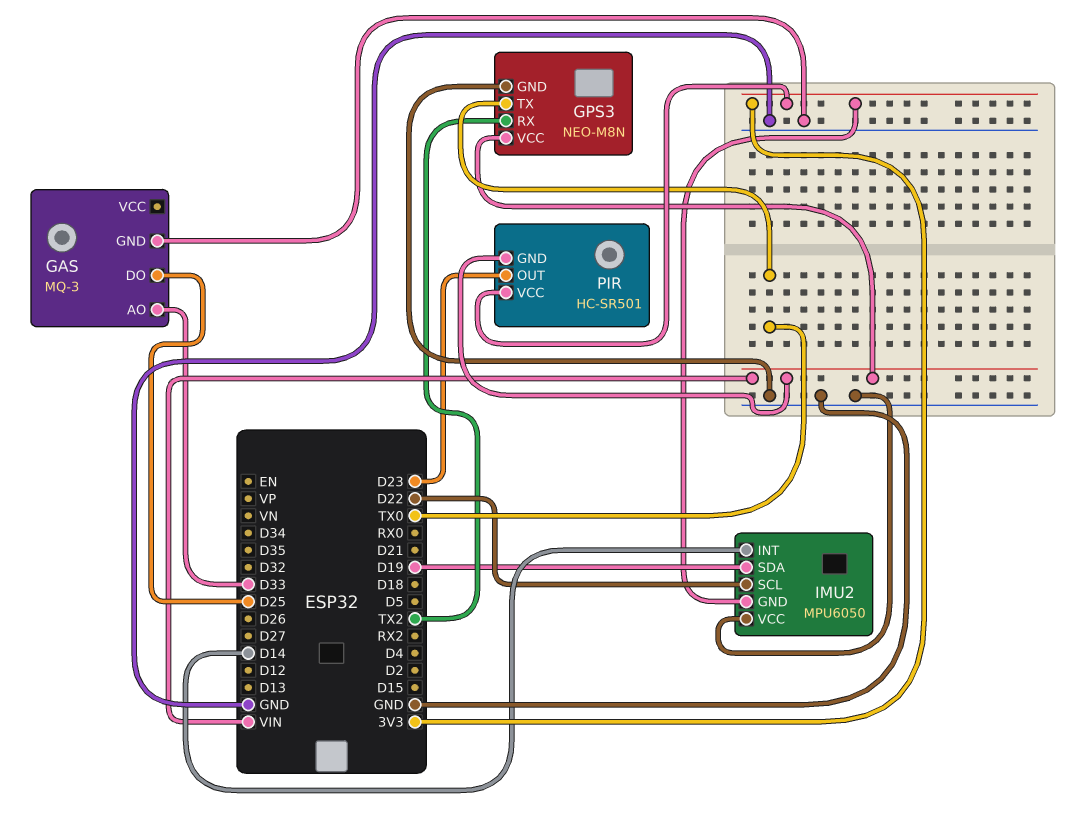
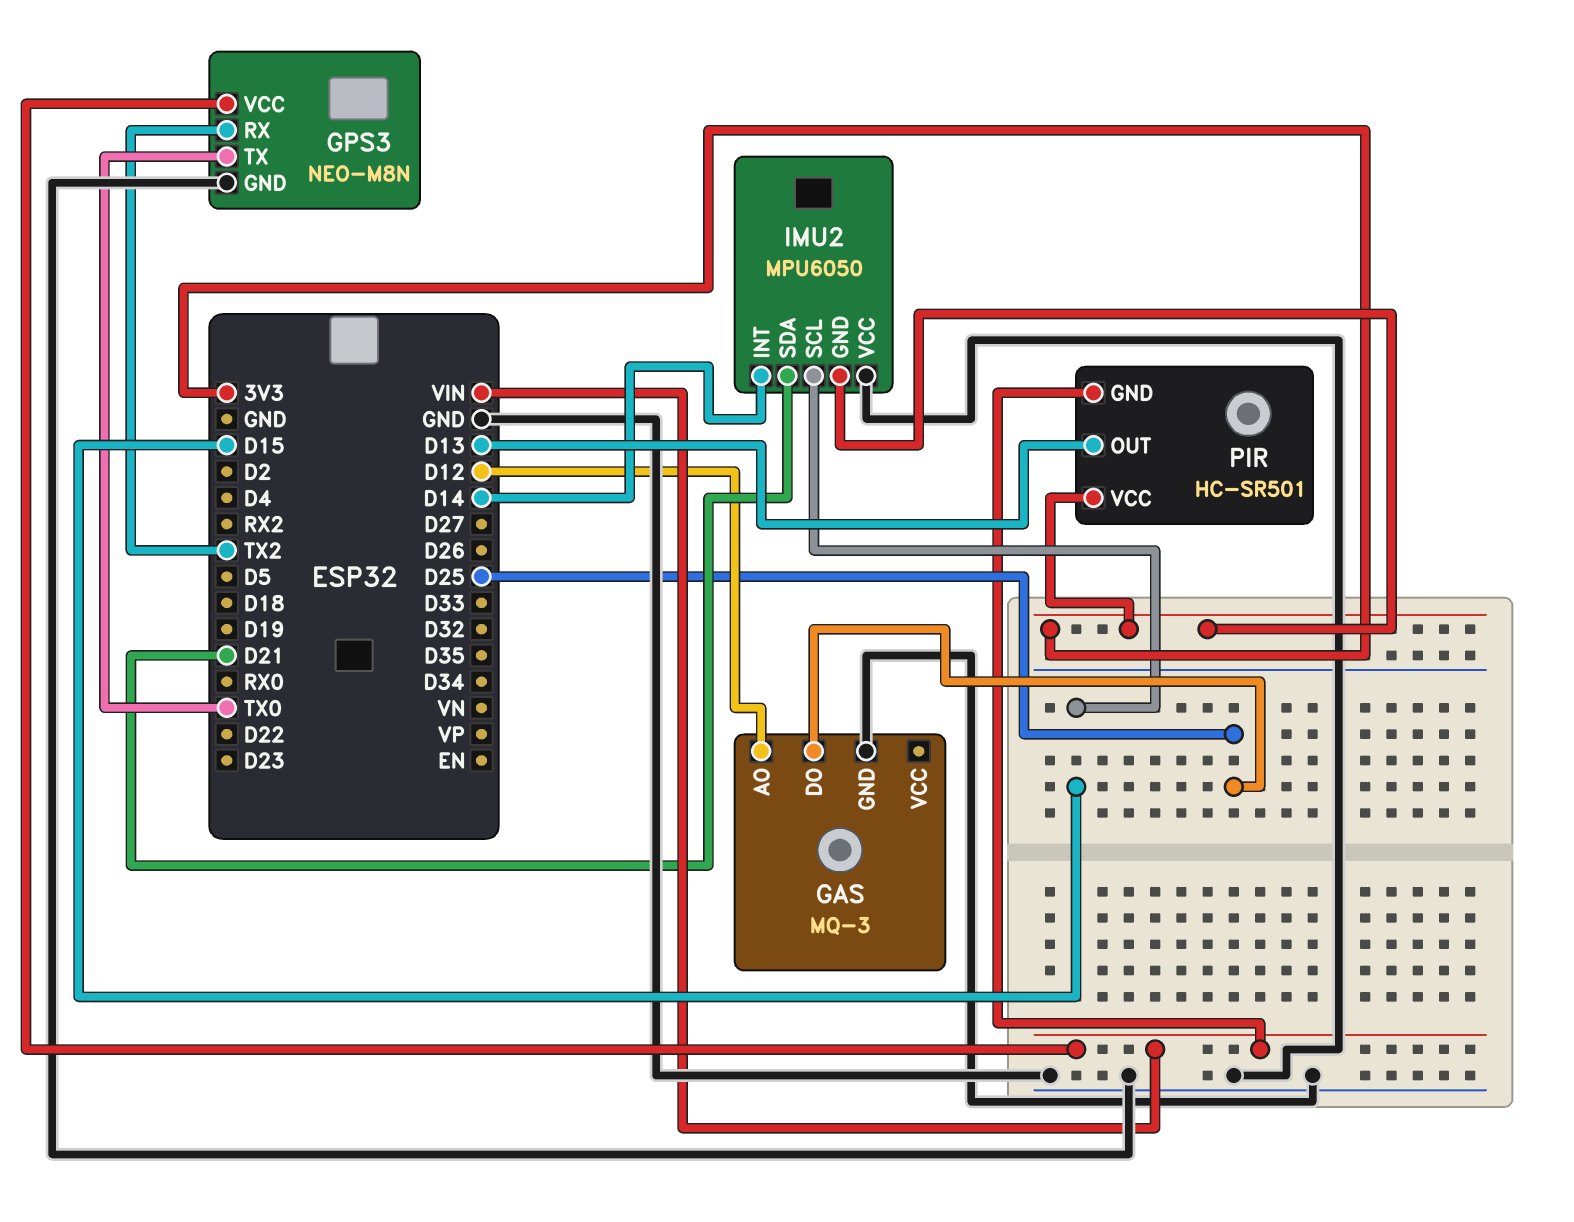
GAS pin AO: D33 -> D12
IMU2 pin SCL: D22 -> D15
IMU2 pin SDA: D19 -> D21
PIR pin OUT: D23 -> D13

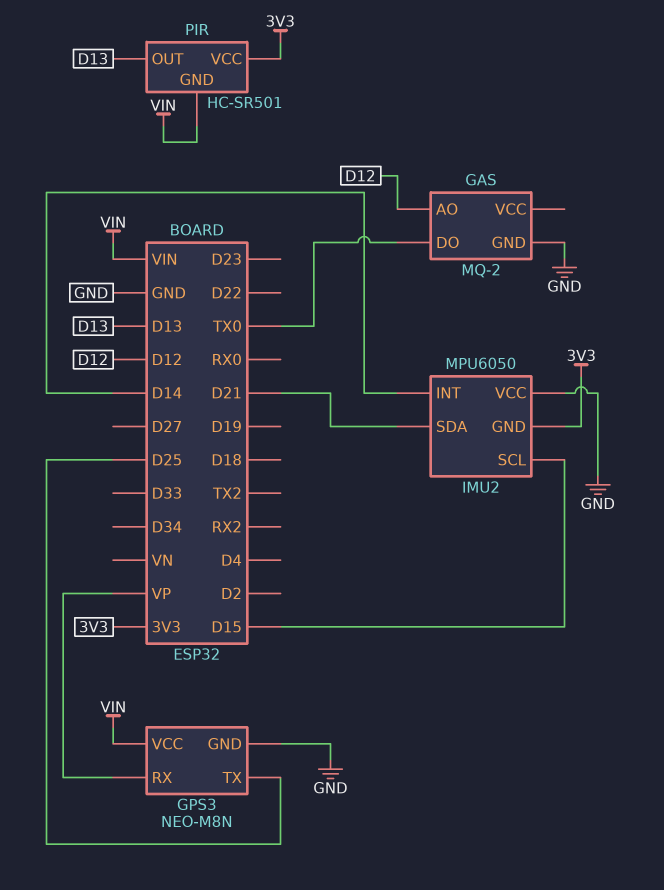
GAS: MQ-3 -> MQ-2
GAS pin DO: D25 -> TX0
GPS3 pin RX: TX2 -> VP
GPS3 pin TX: TX0 -> D25

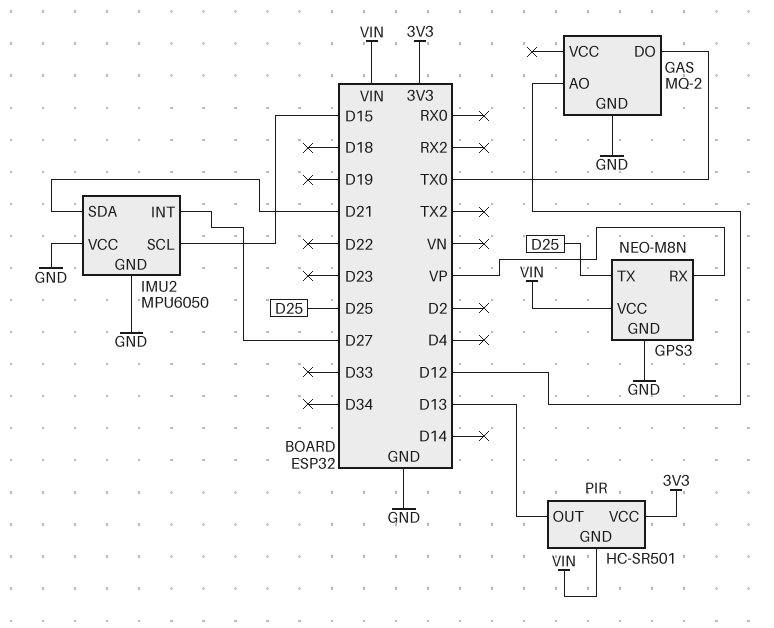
IMU2 pin GND: 3V3 -> GND
IMU2 pin INT: D14 -> D27

